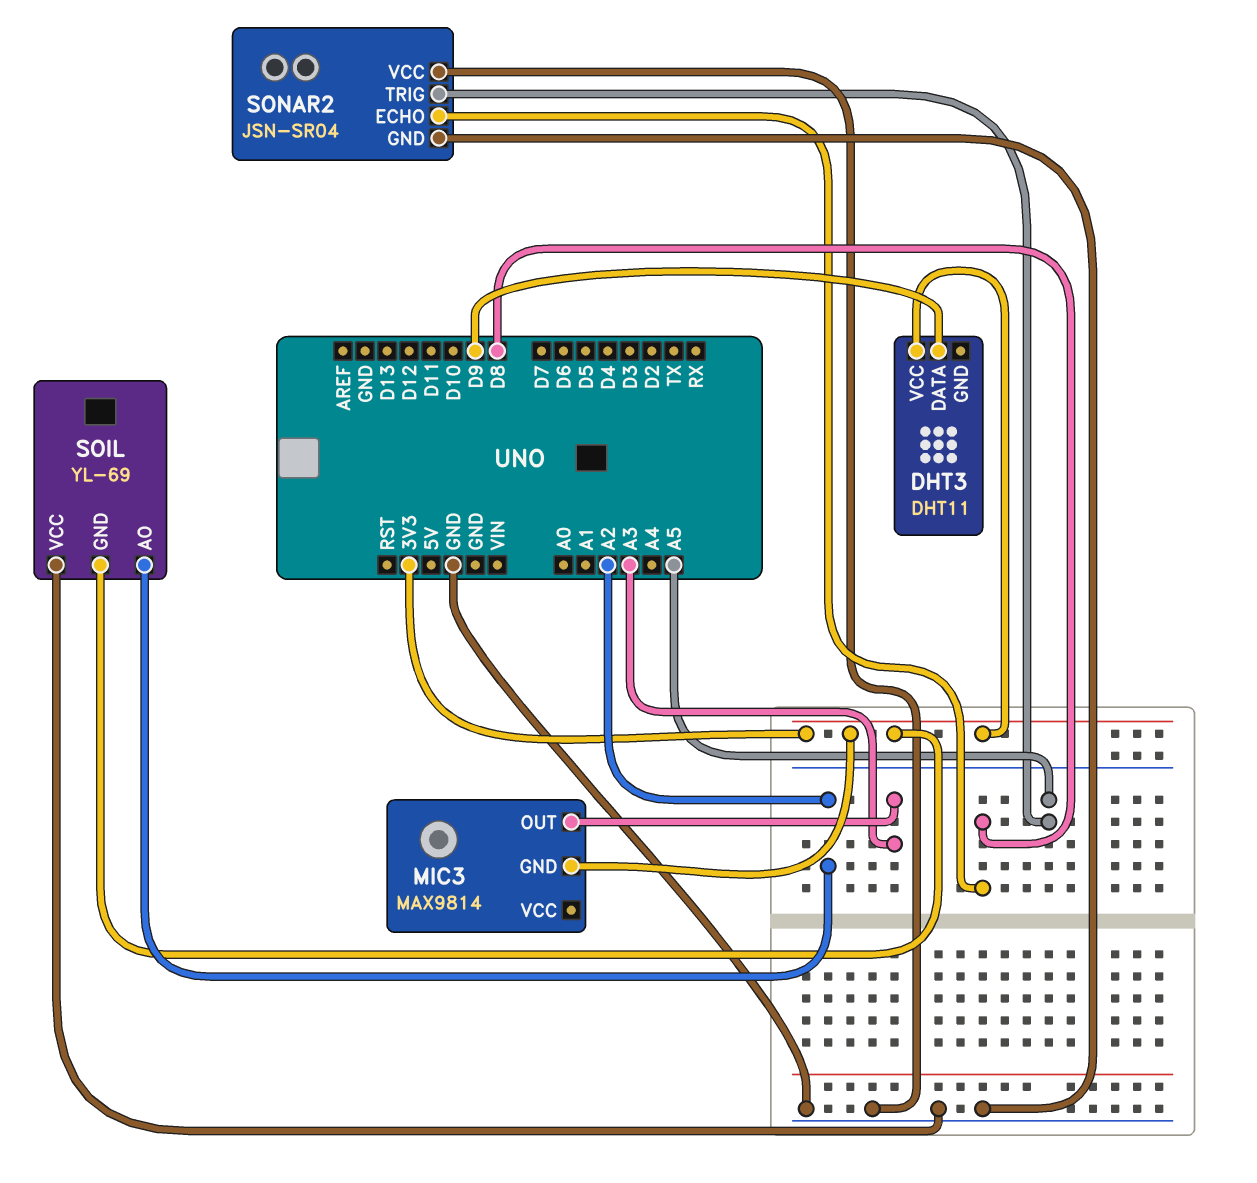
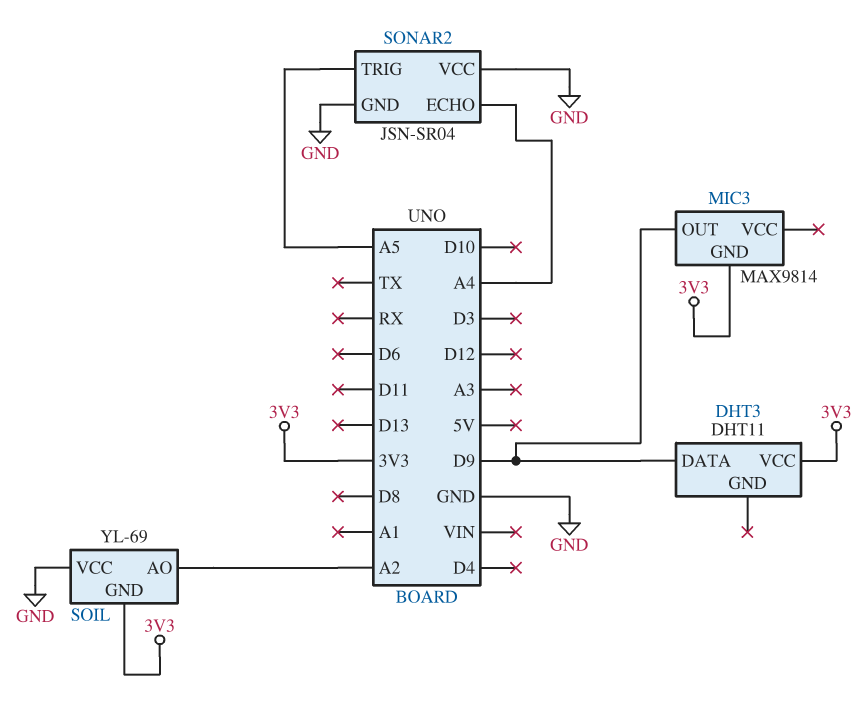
MIC3 pin OUT: A3 -> D9
SONAR2 pin ECHO: D8 -> A4

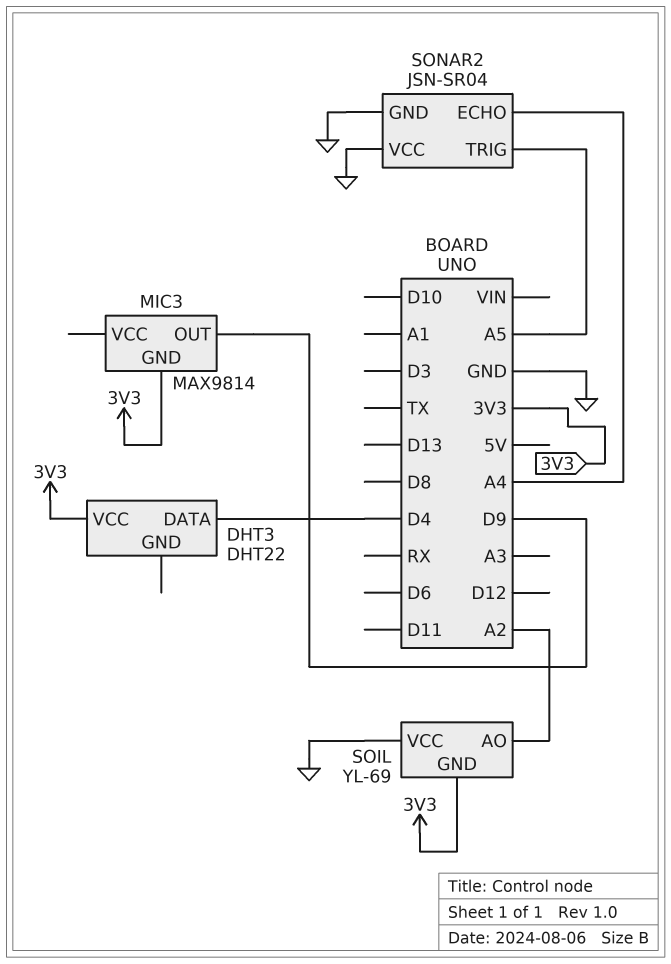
DHT3: DHT11 -> DHT22
DHT3 pin DATA: D9 -> D4

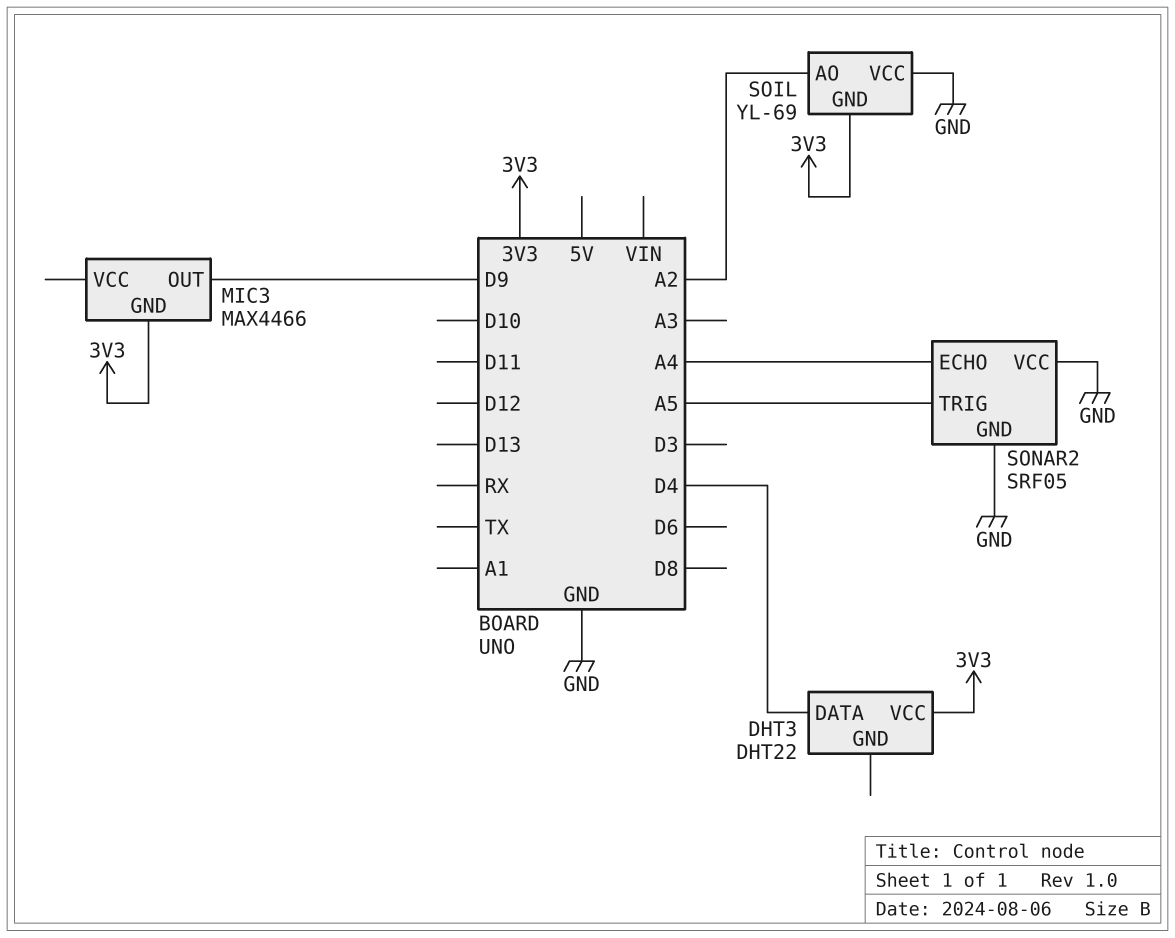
MIC3: MAX9814 -> MAX4466
SONAR2: JSN-SR04 -> SRF05

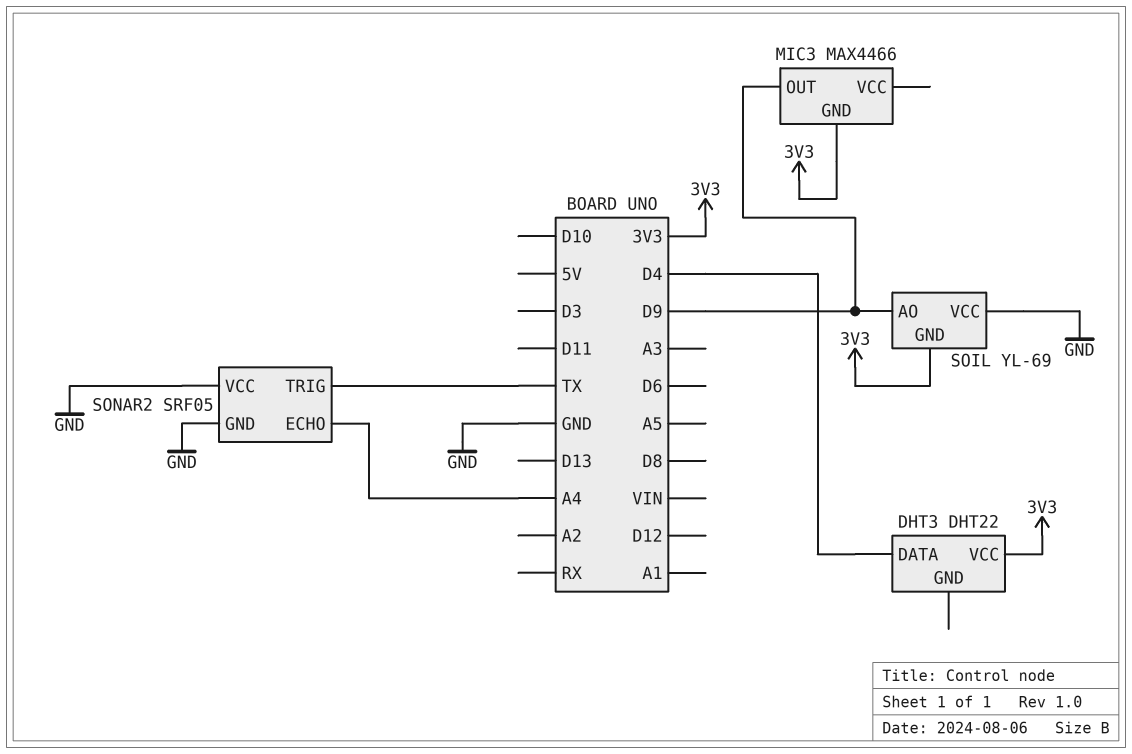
SOIL pin AO: A2 -> D9
SONAR2 pin TRIG: A5 -> TX

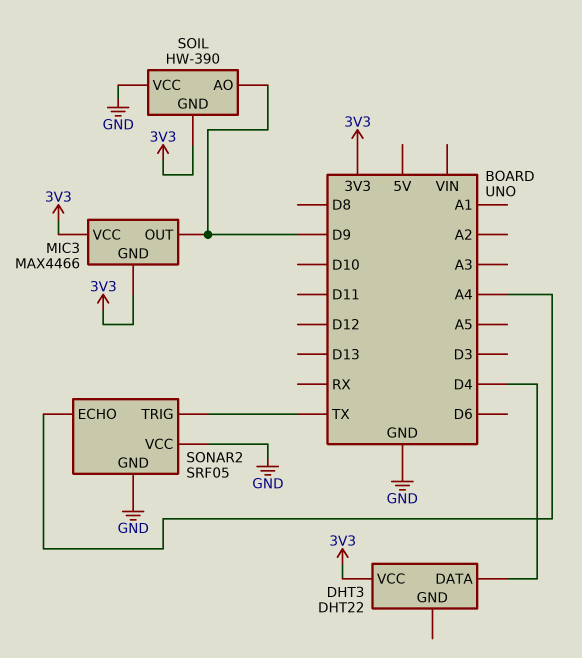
MIC3 pin VCC: none -> 3V3
SOIL: YL-69 -> HW-390

